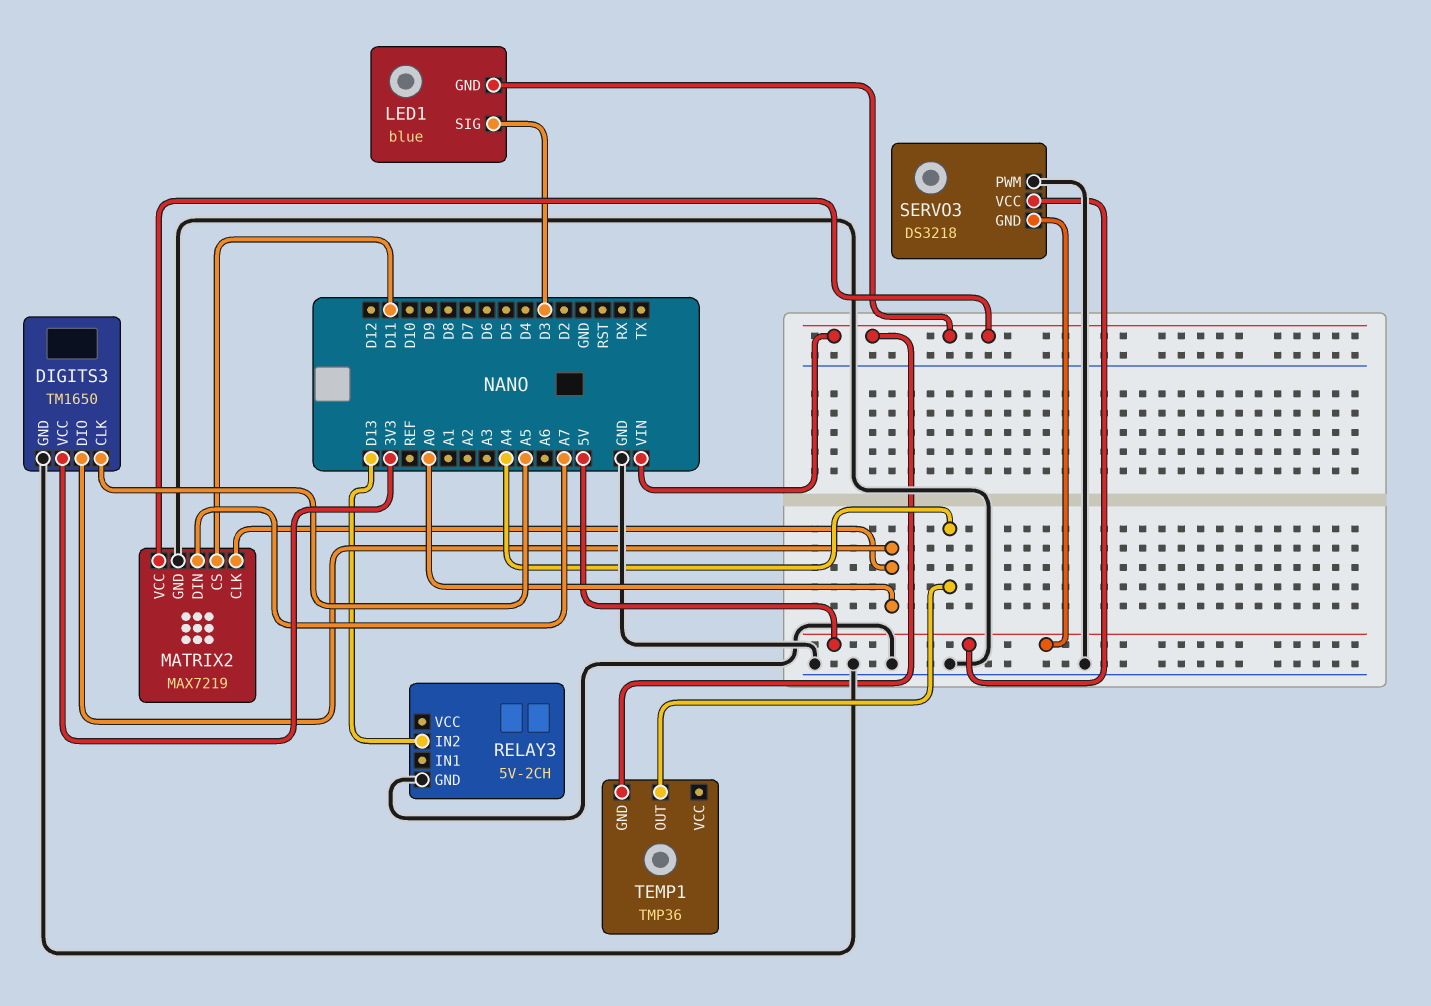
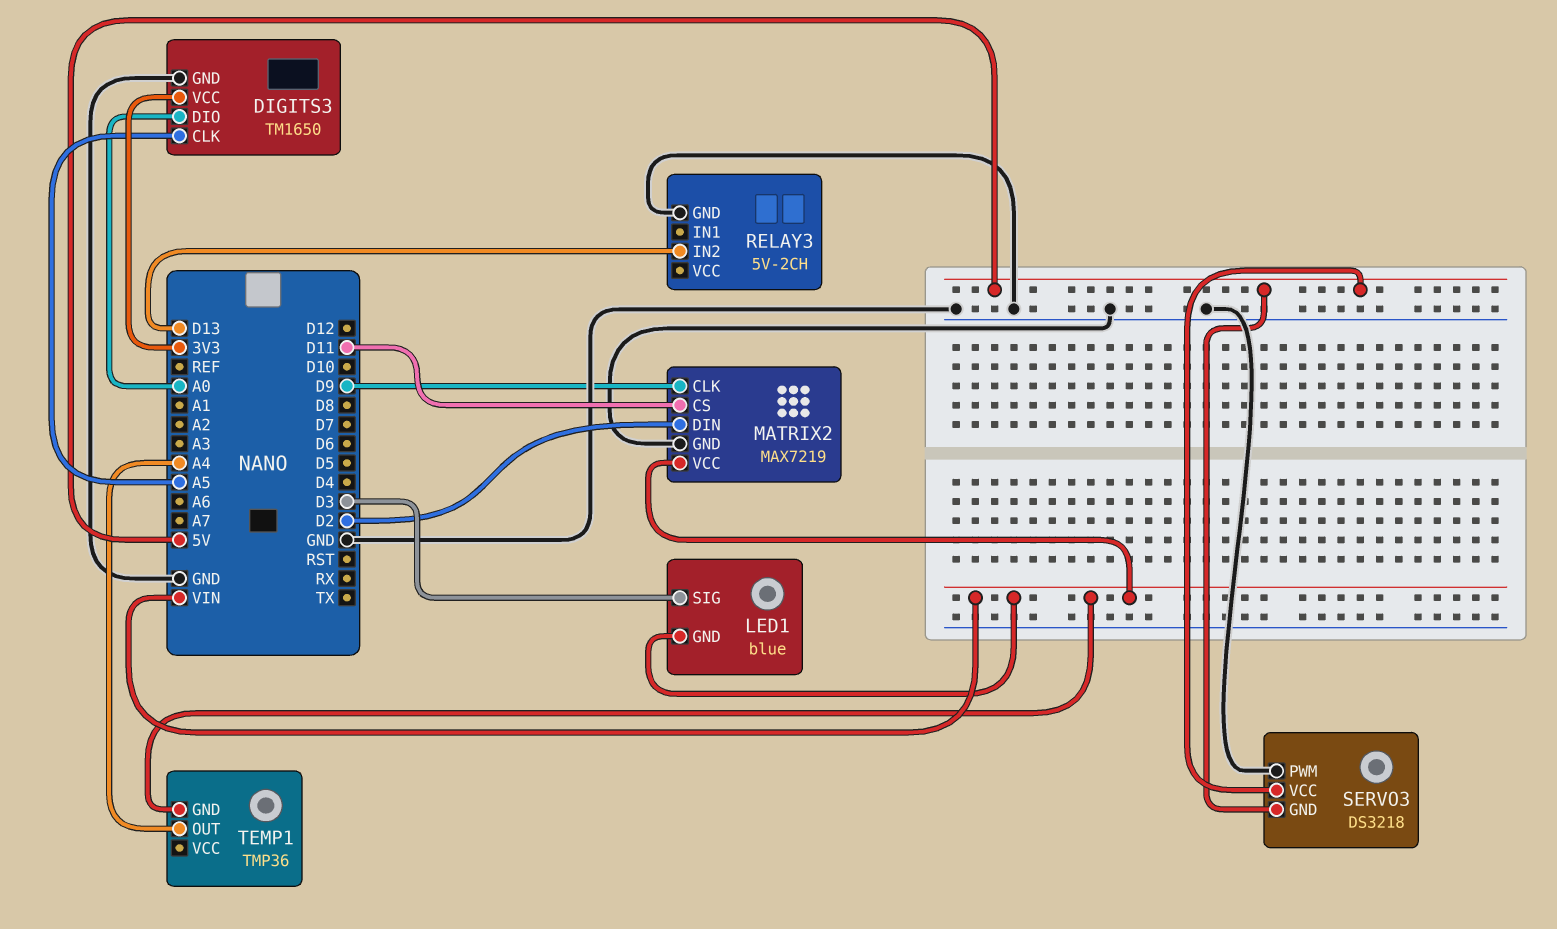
MATRIX2 pin CLK: A0 -> D9
MATRIX2 pin DIN: A7 -> D2

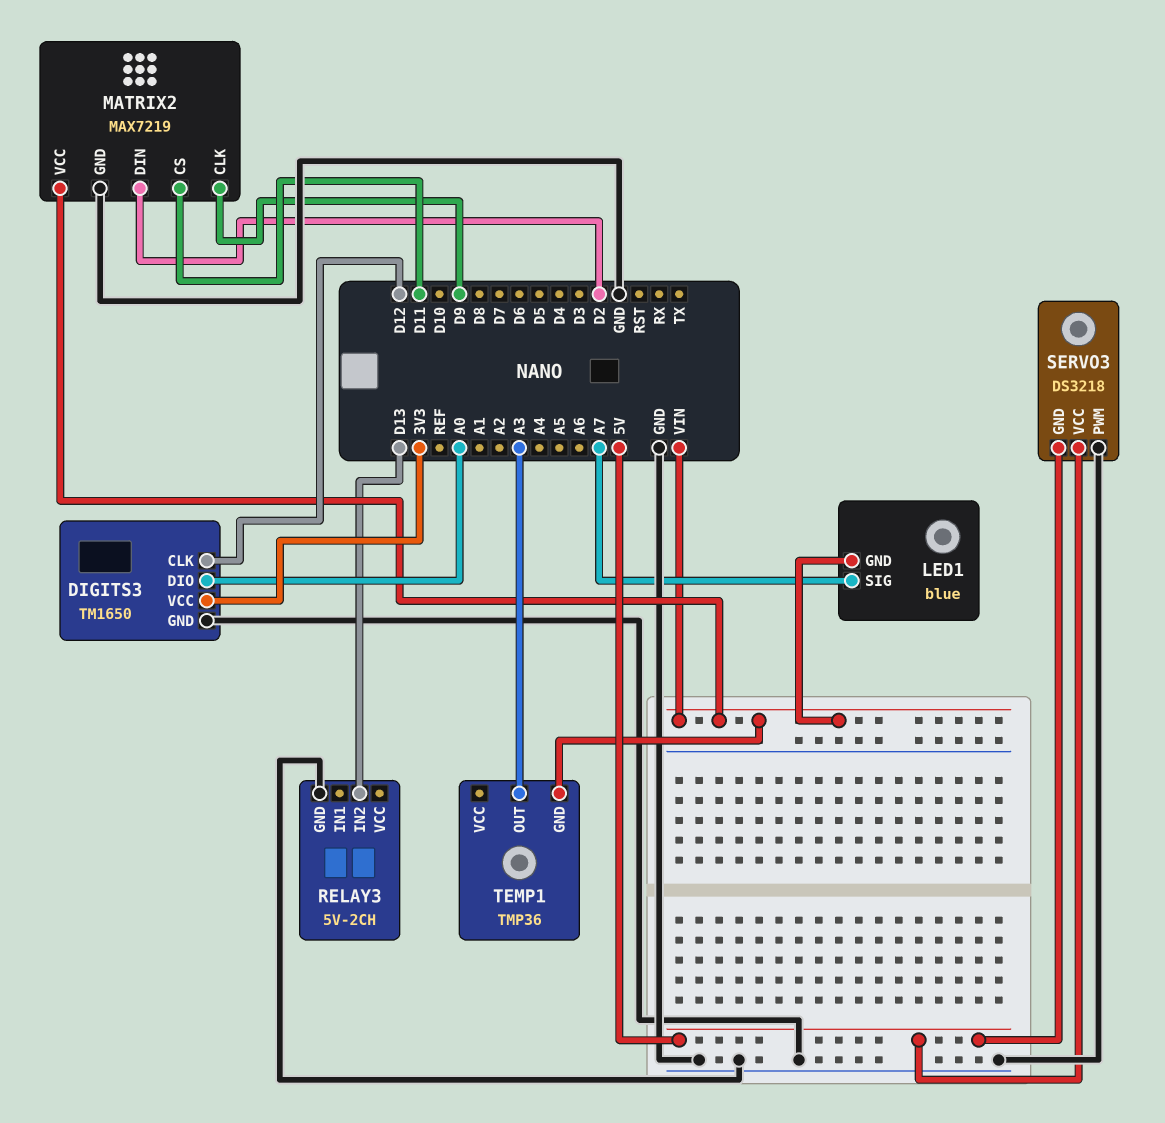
DIGITS3 pin CLK: A5 -> D12
LED1 pin SIG: D3 -> A7
TEMP1 pin OUT: A4 -> A3

